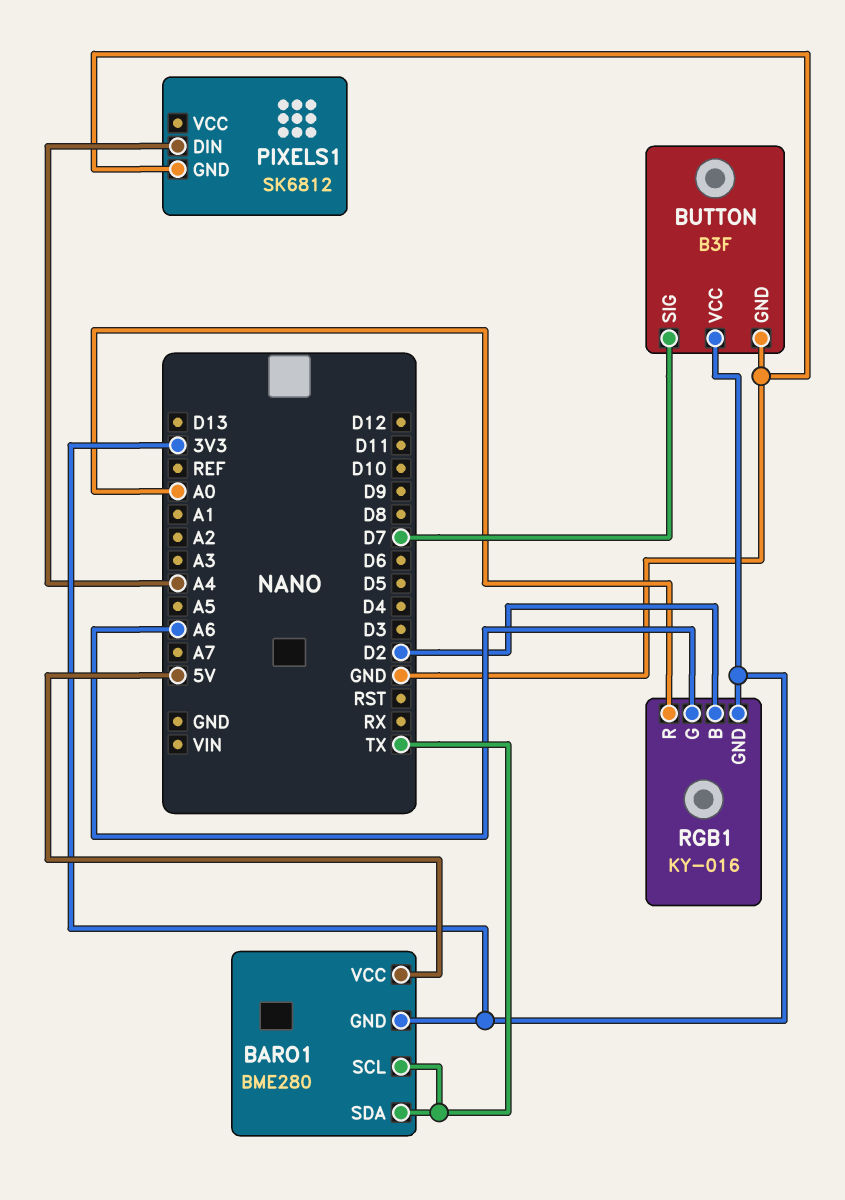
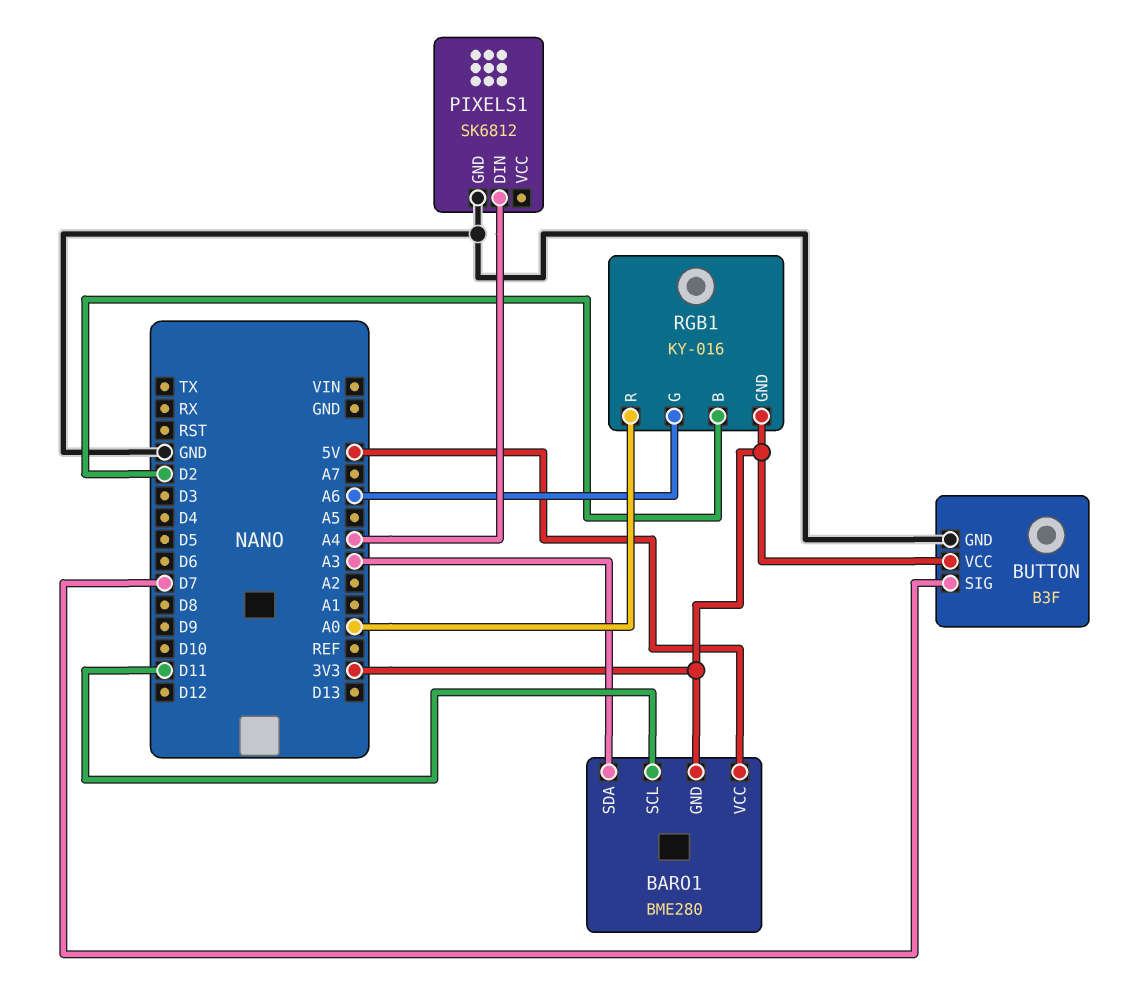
BARO1 pin SCL: TX -> D11
BARO1 pin SDA: TX -> A3

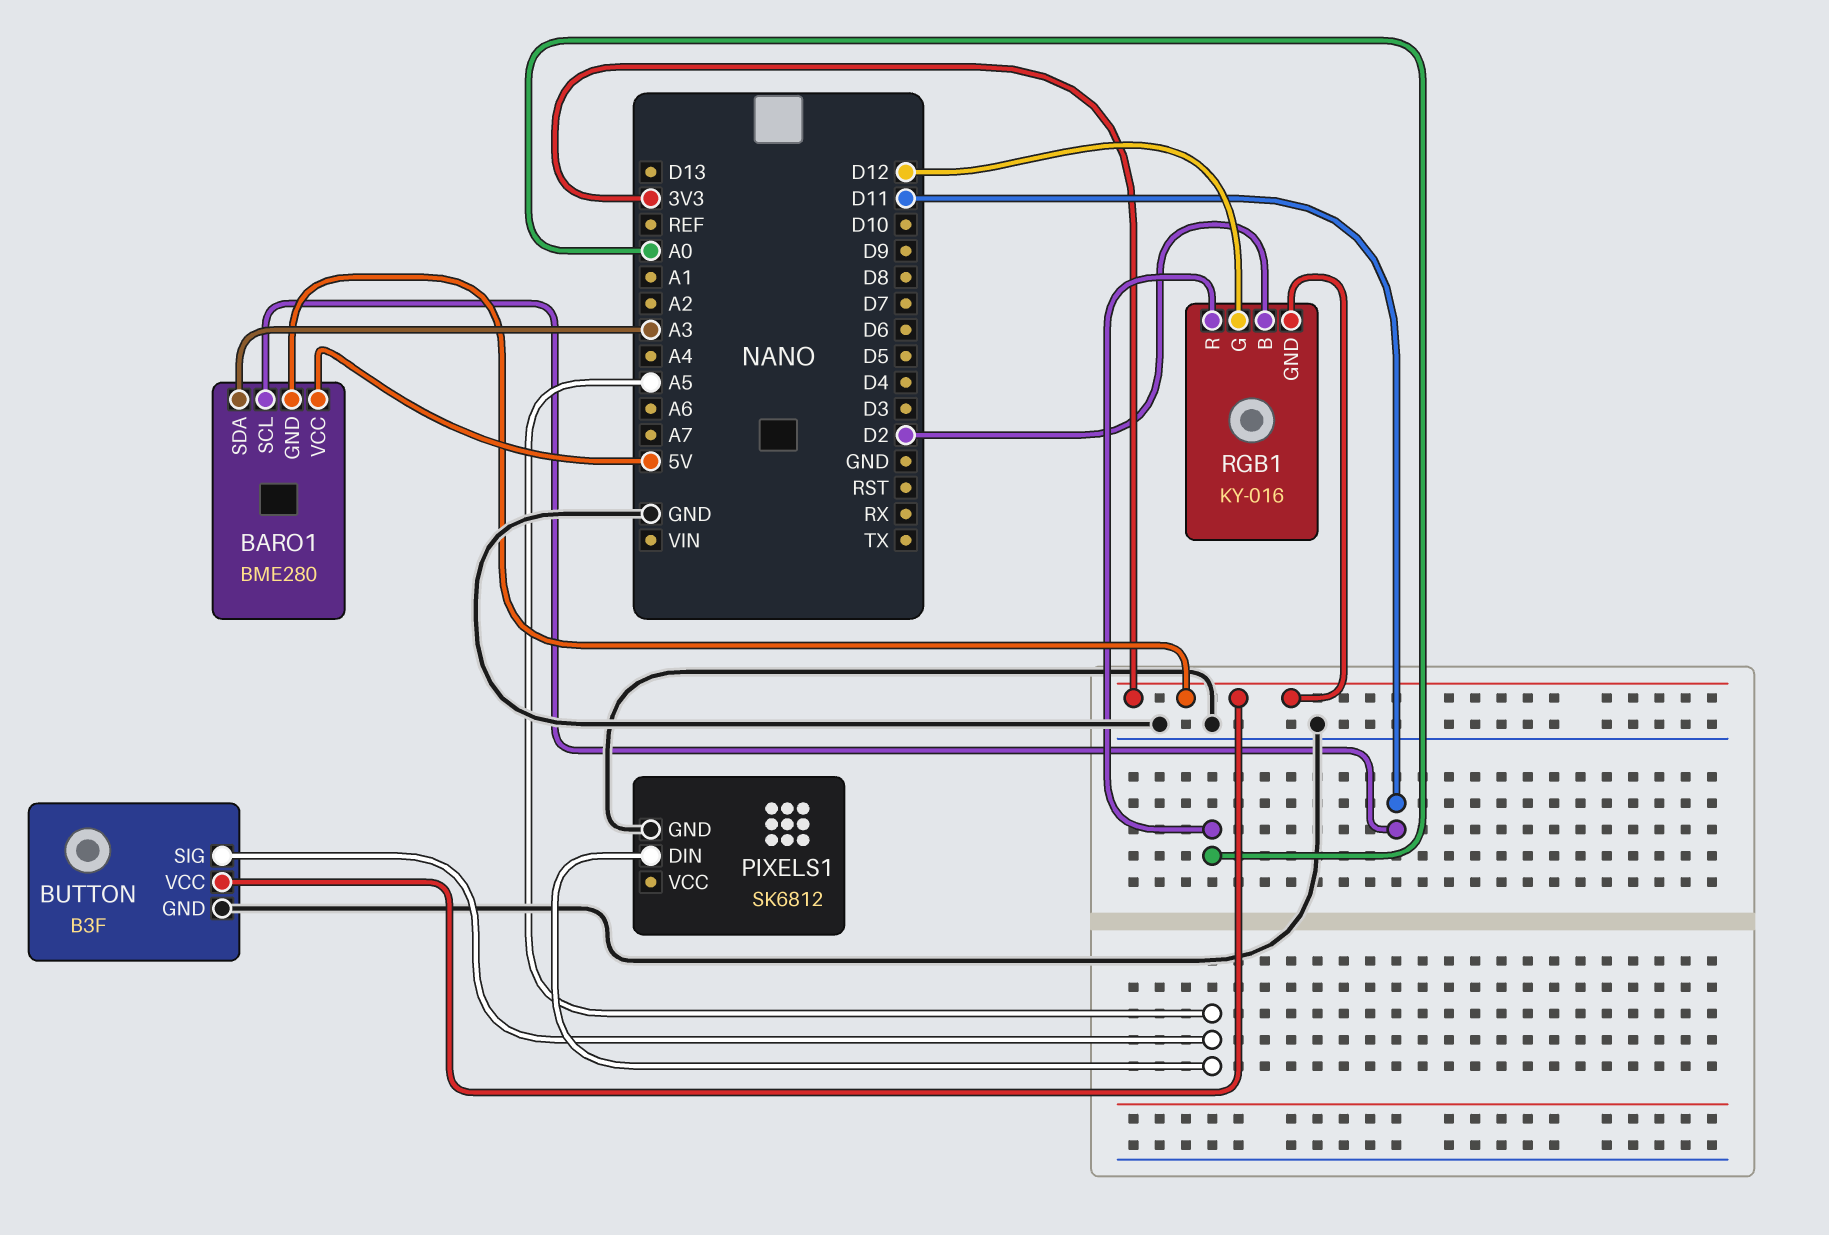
BUTTON pin SIG: D7 -> A5
PIXELS1 pin DIN: A4 -> A5
RGB1 pin G: A6 -> D12

